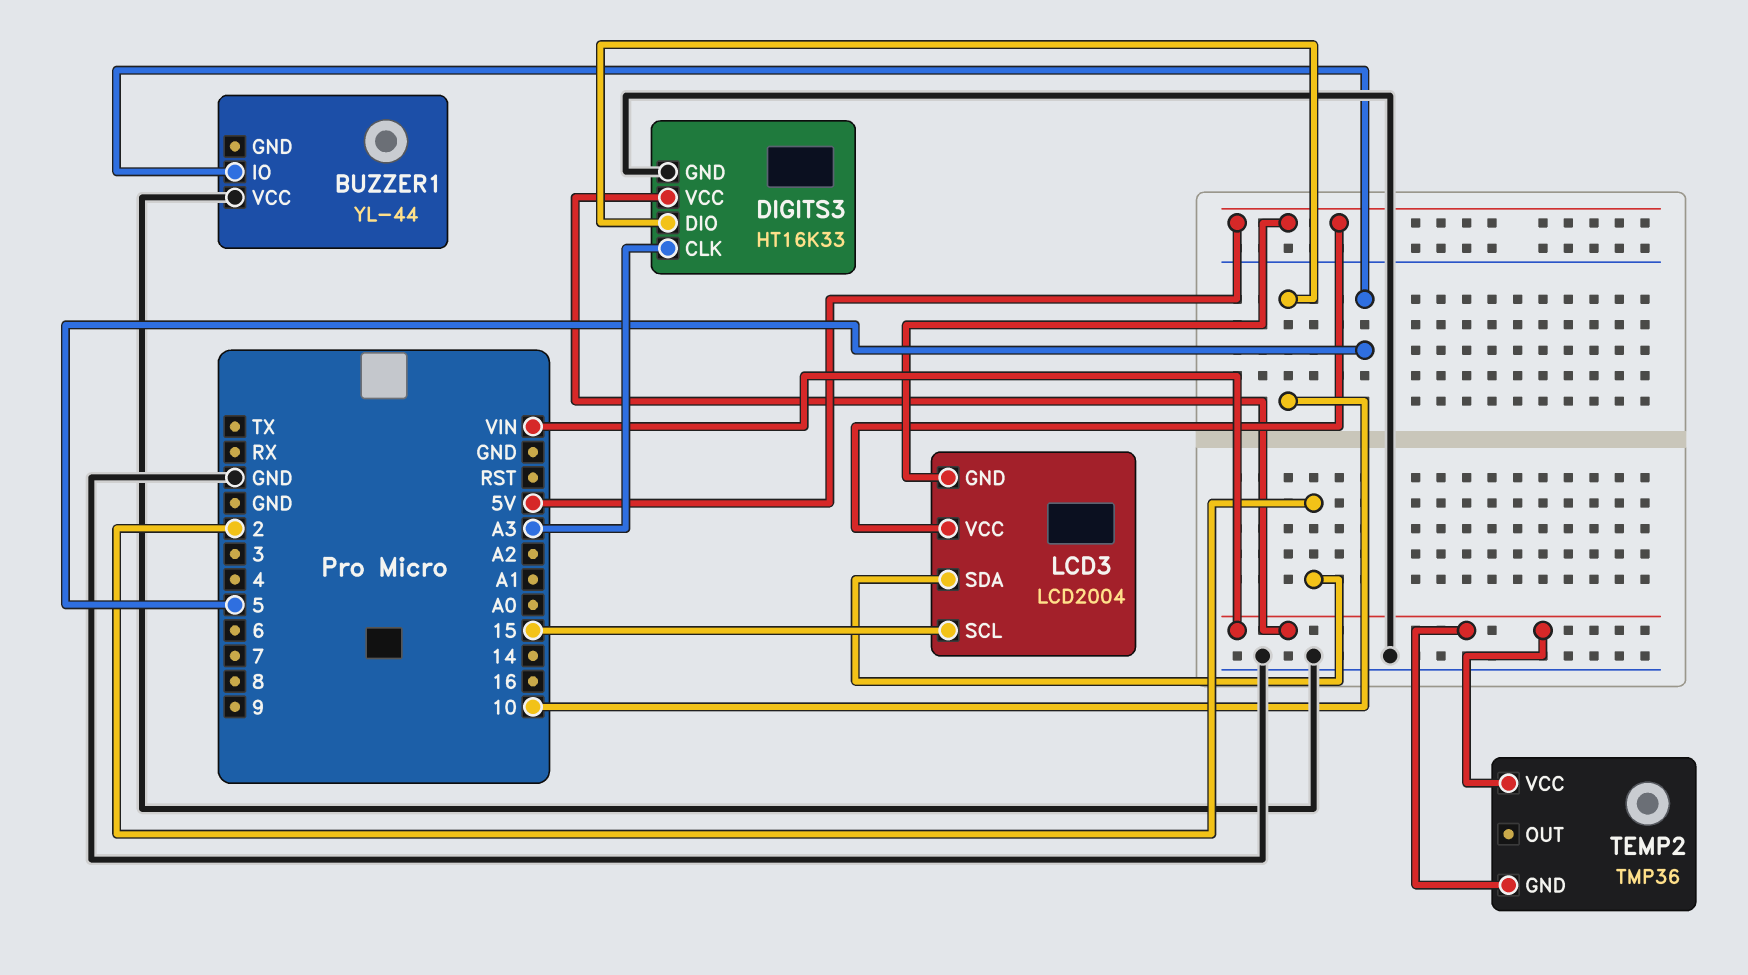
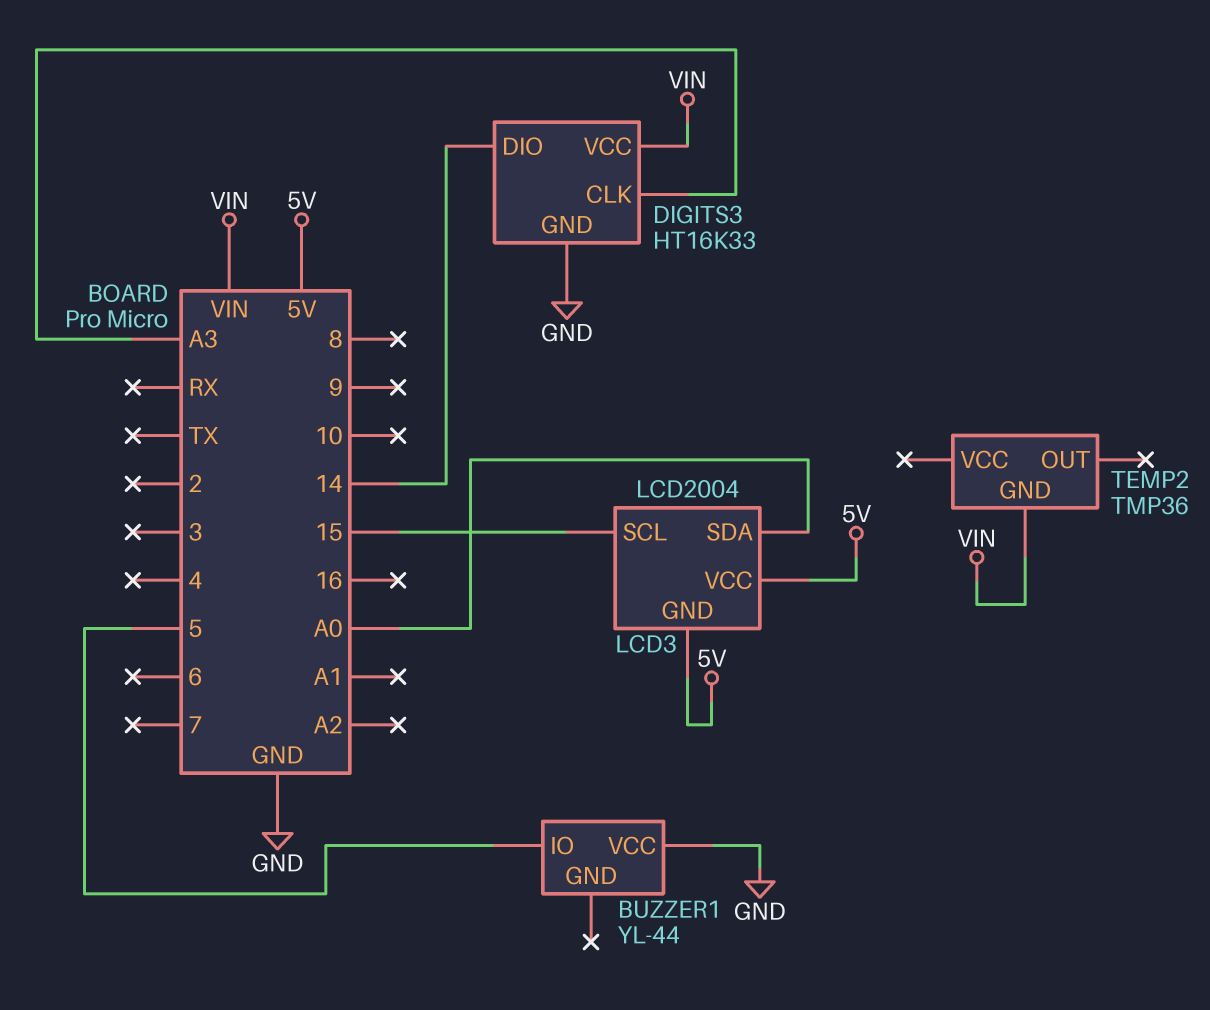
DIGITS3 pin DIO: 10 -> 14
LCD3 pin SDA: 2 -> A0
TEMP2 pin VCC: VIN -> none

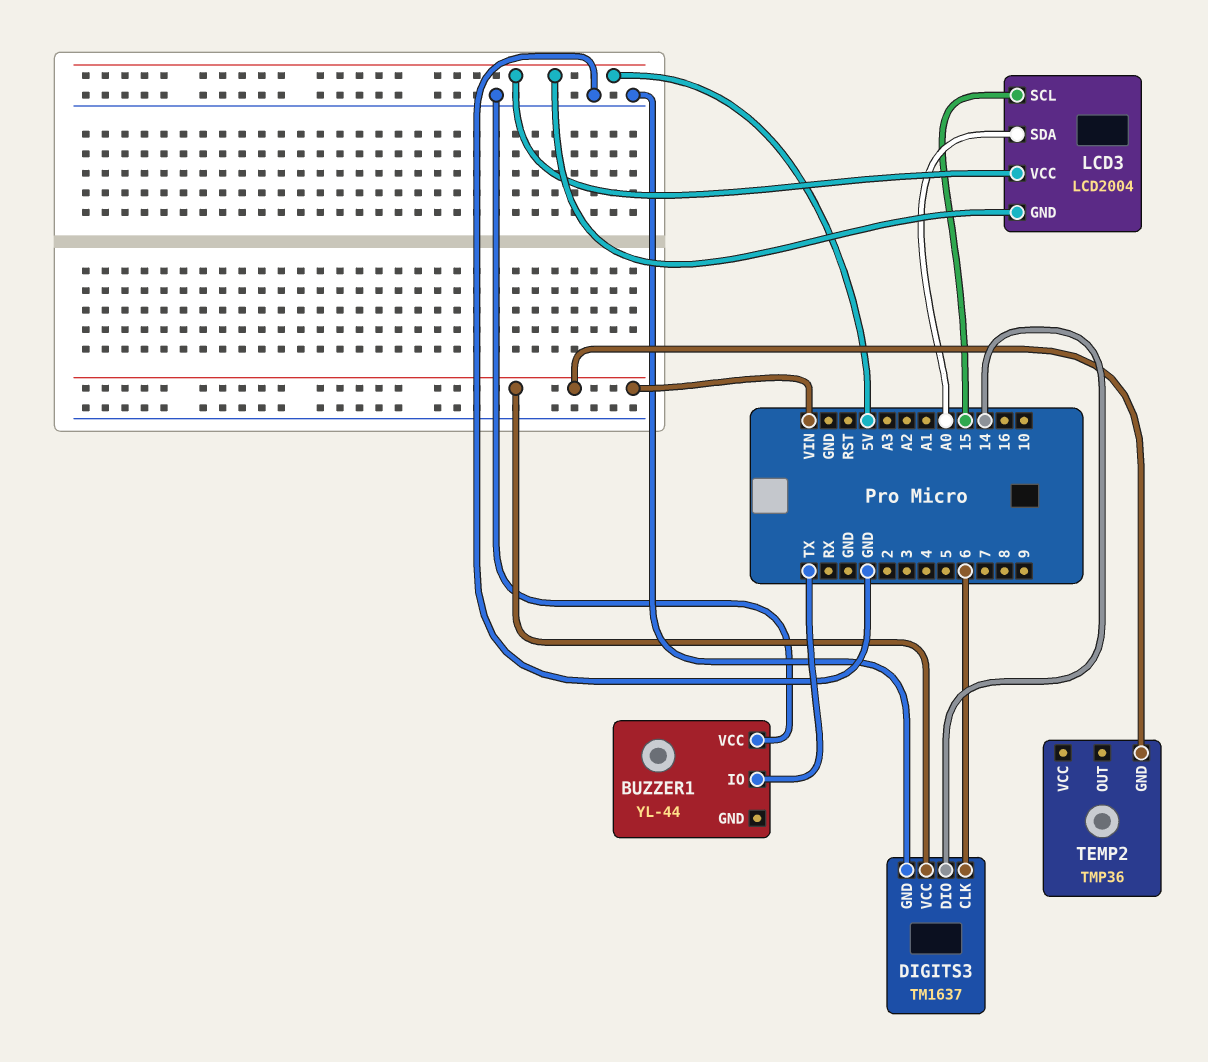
BUZZER1 pin IO: 5 -> TX
DIGITS3: HT16K33 -> TM1637
DIGITS3 pin CLK: A3 -> 6

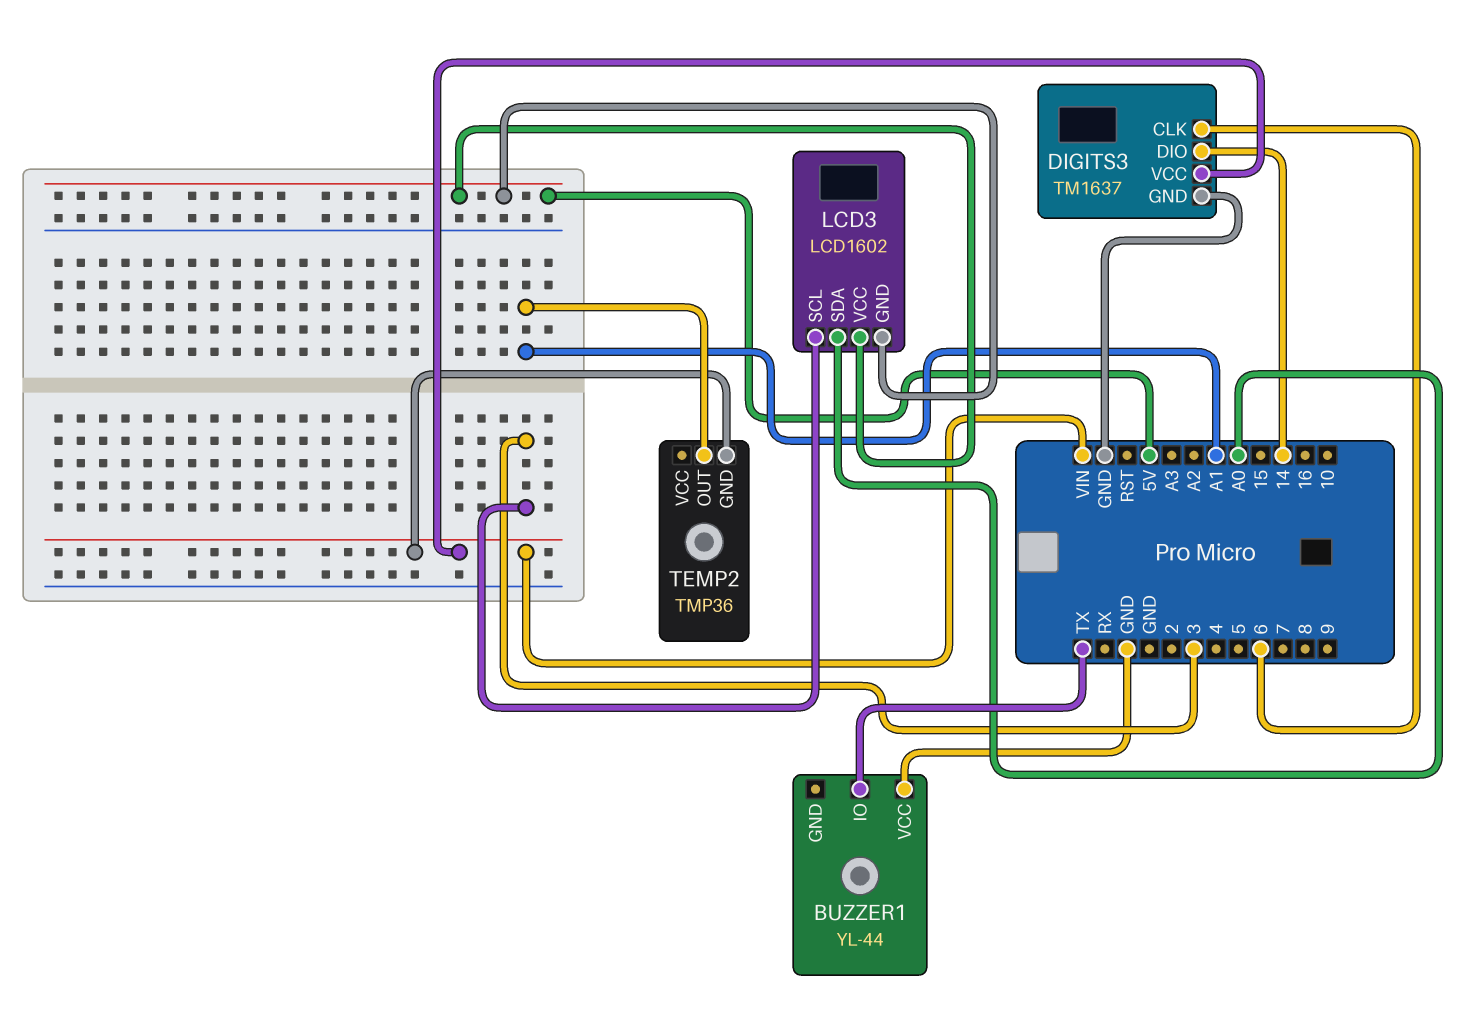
LCD3: LCD2004 -> LCD1602
LCD3 pin SCL: 15 -> 3
TEMP2 pin OUT: none -> A1

